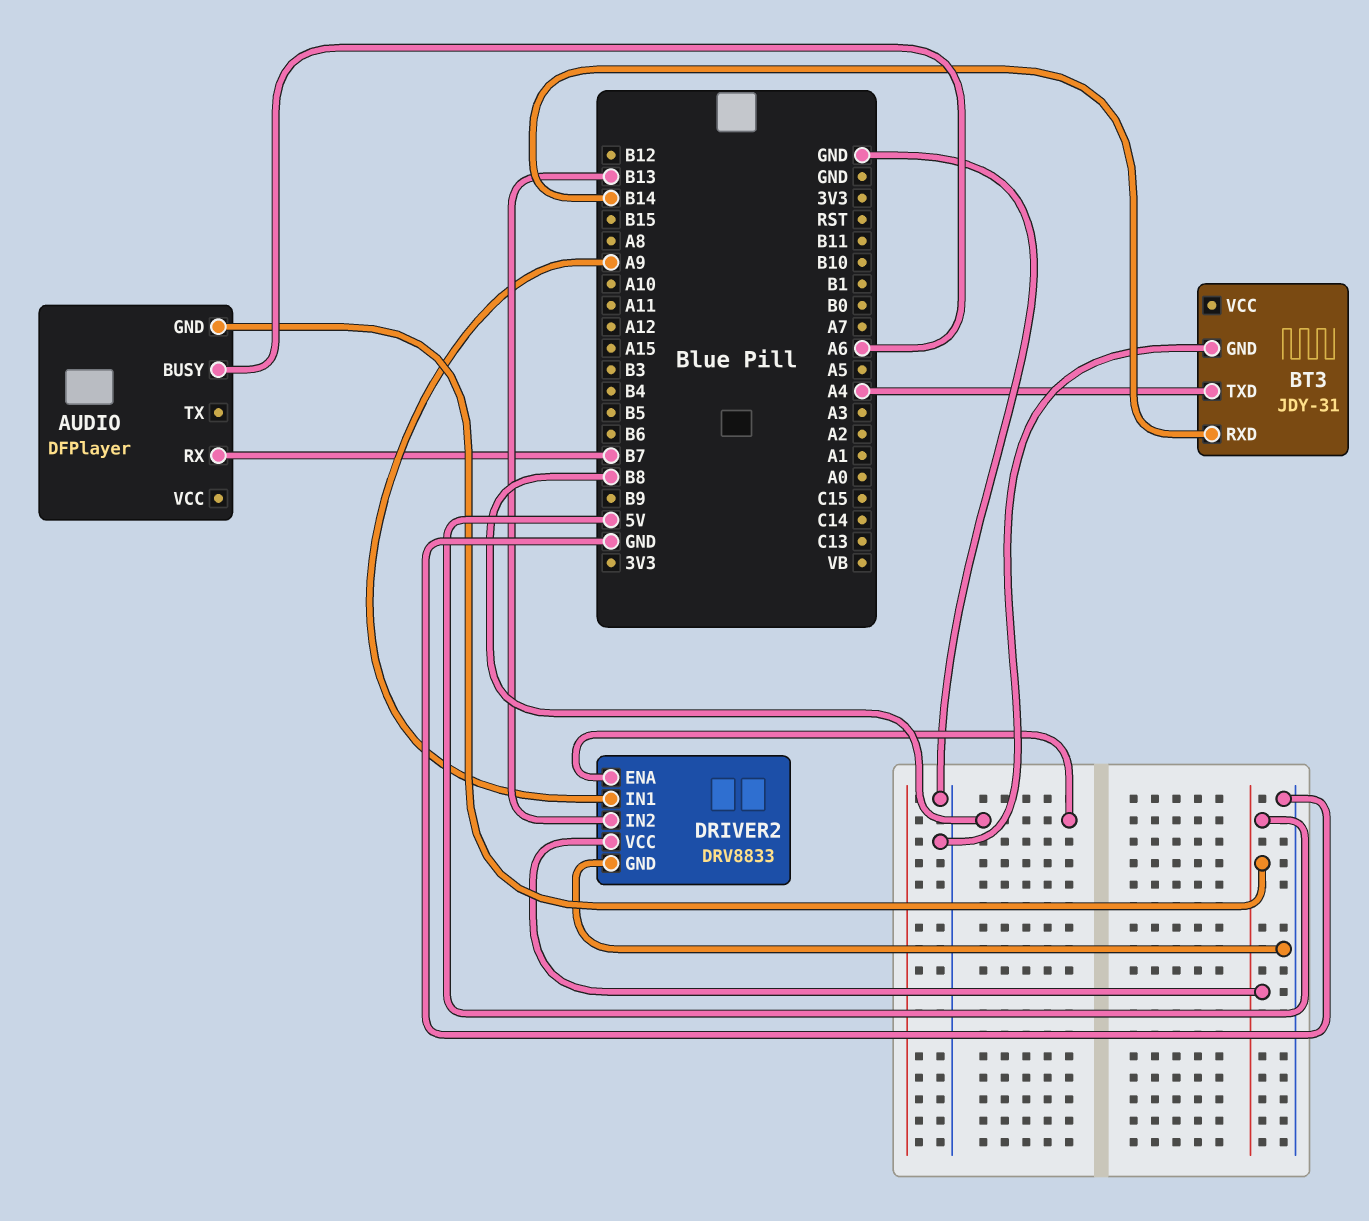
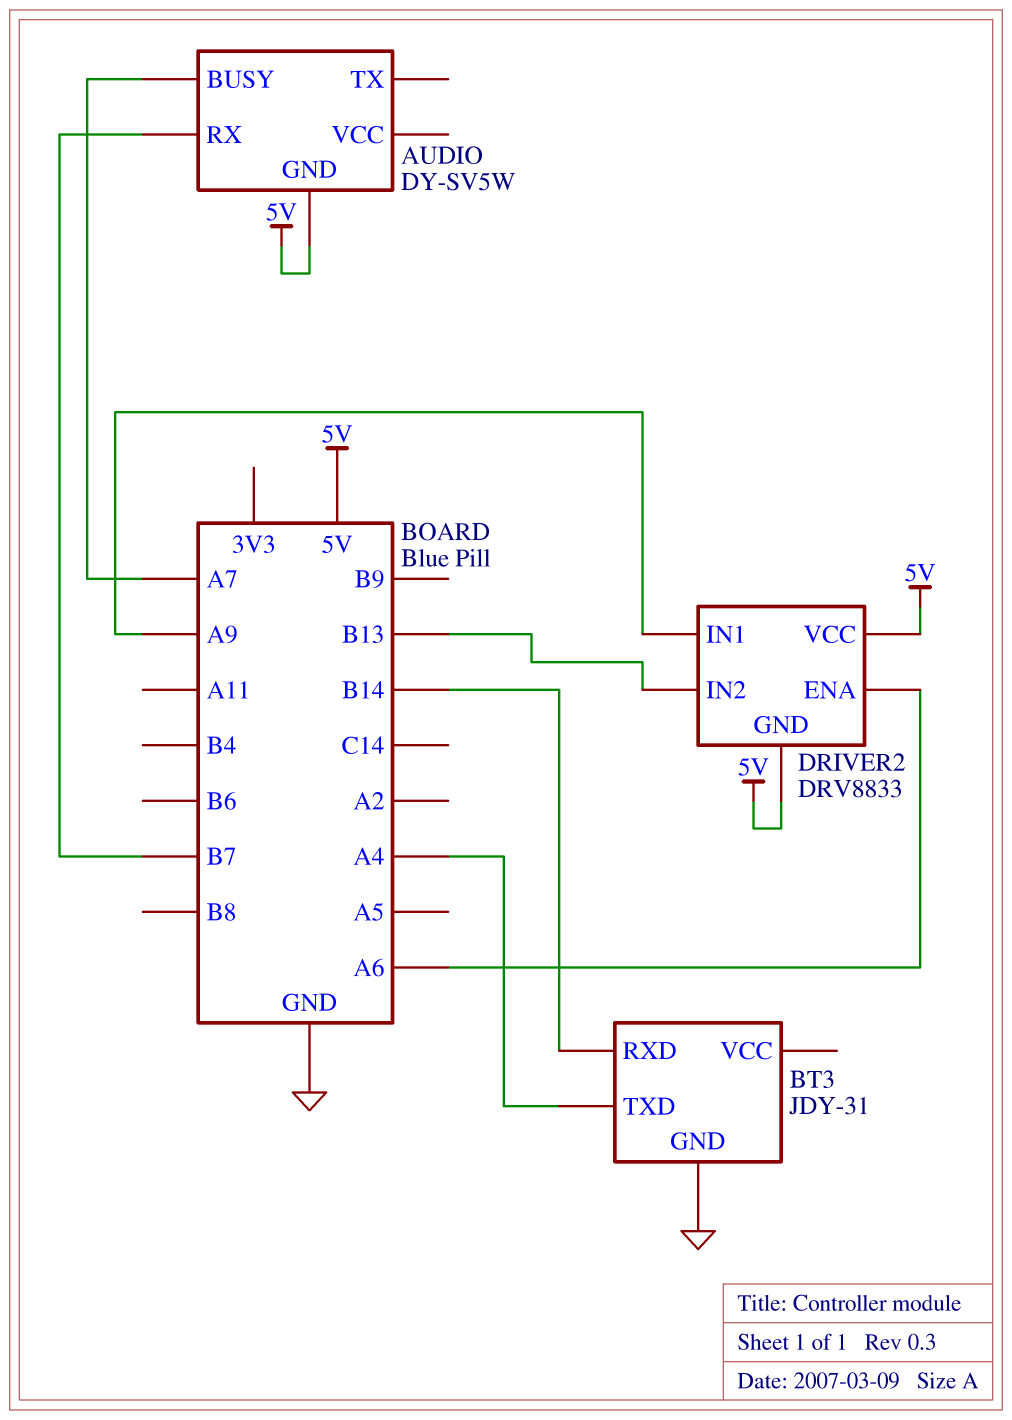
AUDIO: DFPlayer -> DY-SV5W
AUDIO pin BUSY: A6 -> A7
DRIVER2 pin ENA: B8 -> A6
DRIVER2 pin GND: GND -> 5V

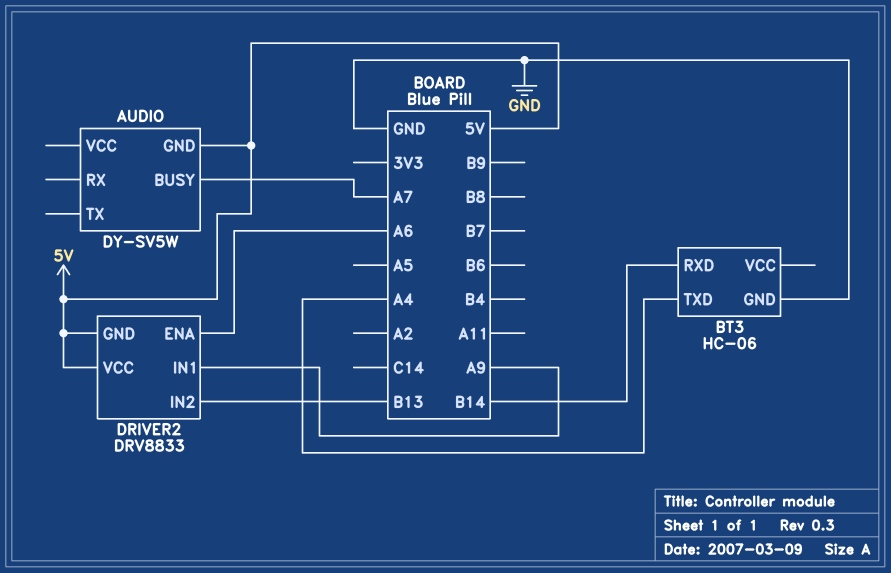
AUDIO pin RX: B7 -> none
BT3: JDY-31 -> HC-06

